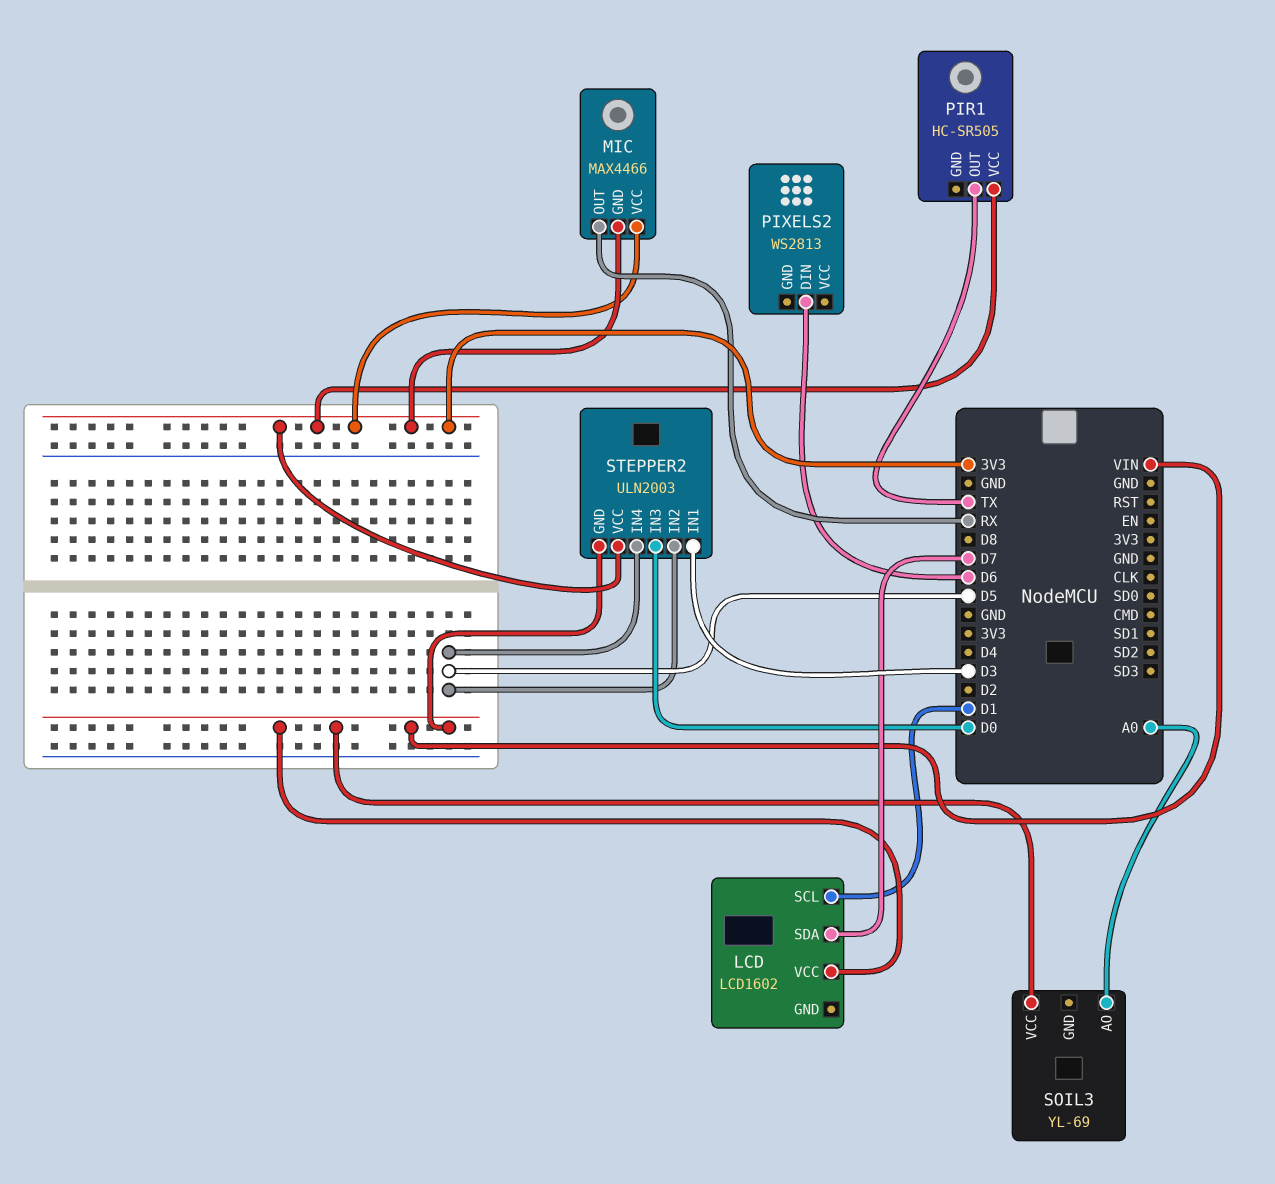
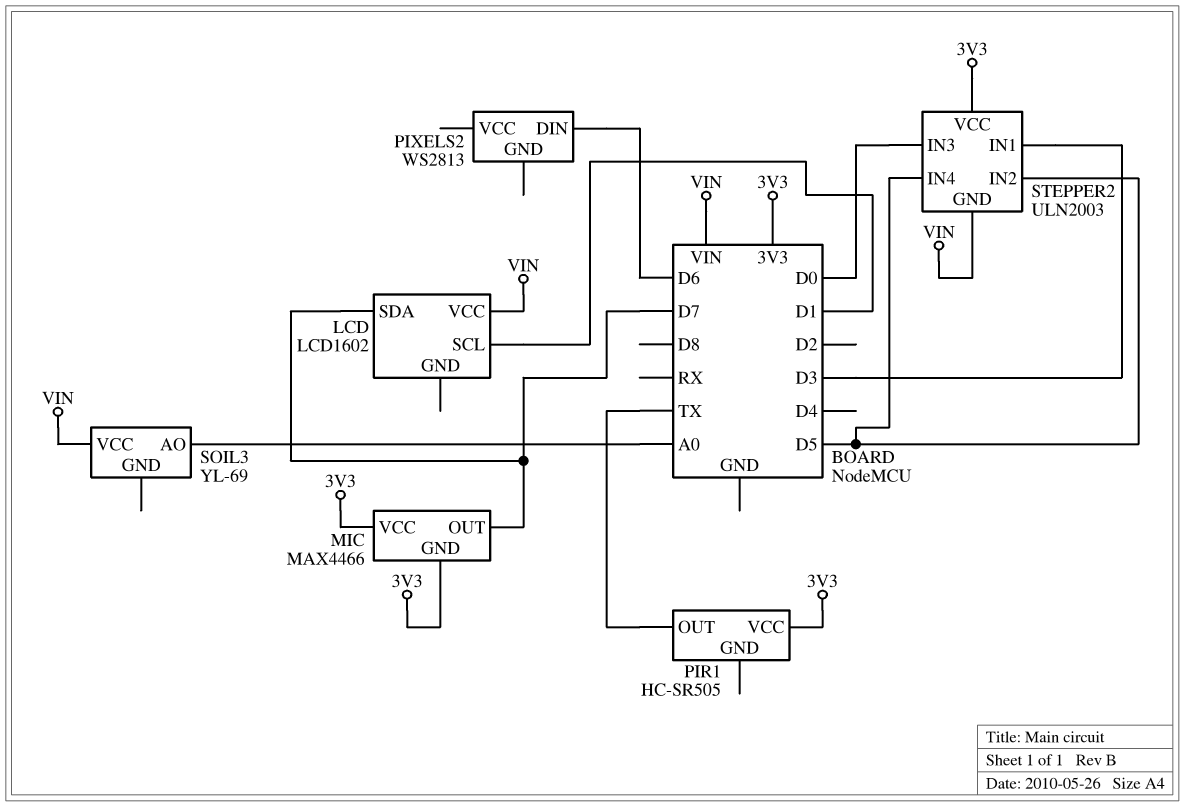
MIC pin OUT: RX -> D7

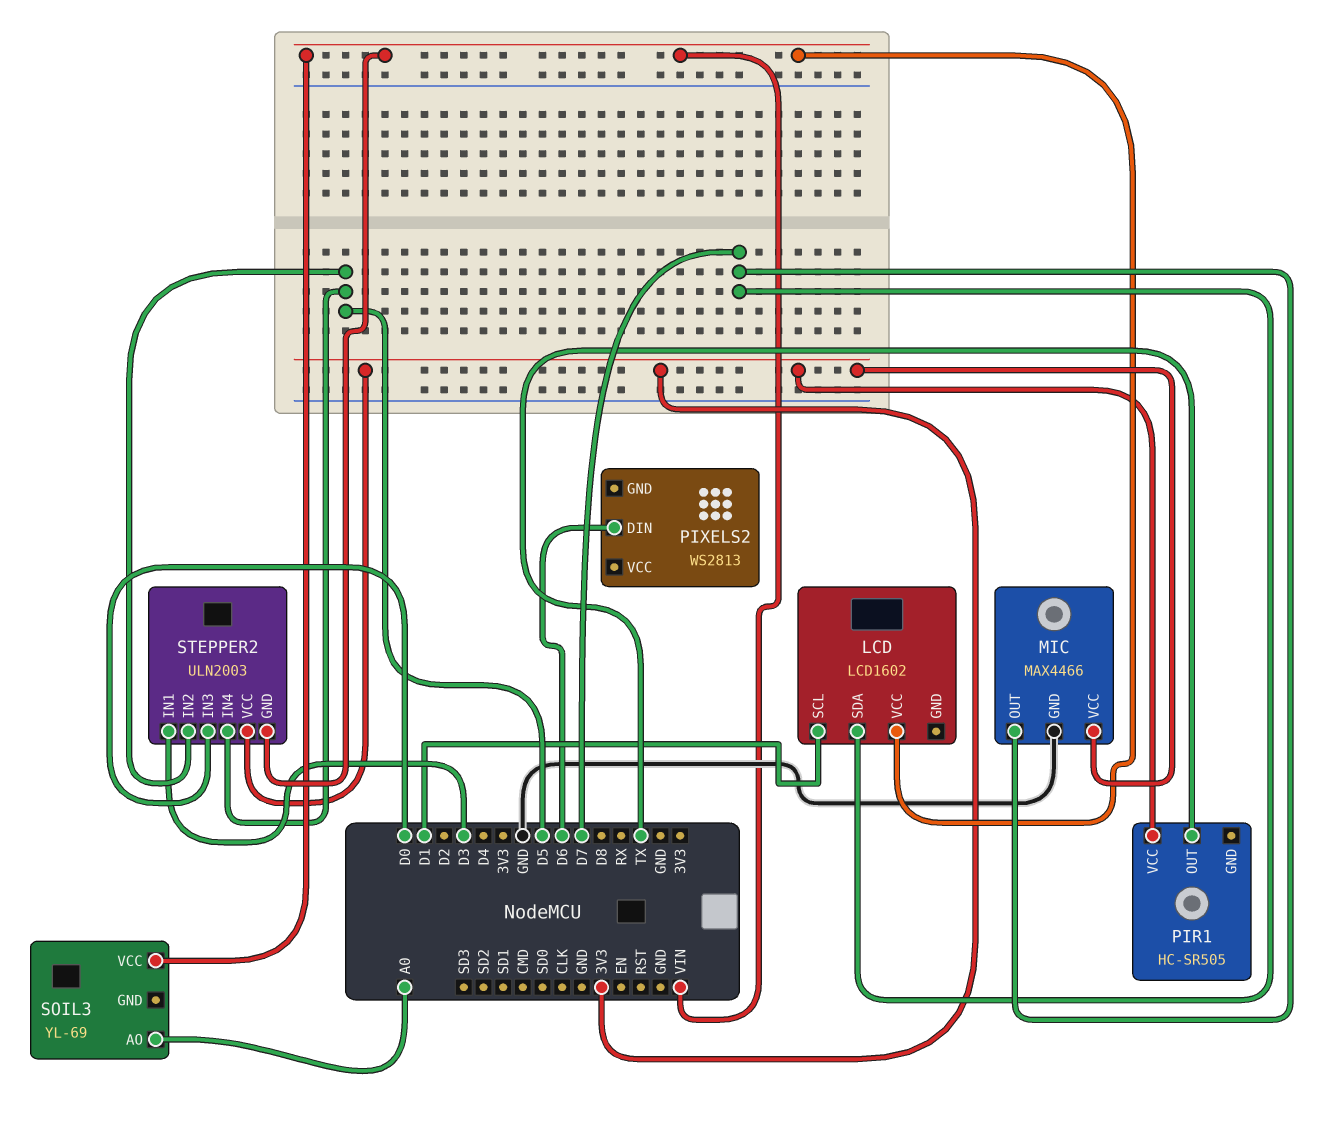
MIC pin GND: 3V3 -> GND

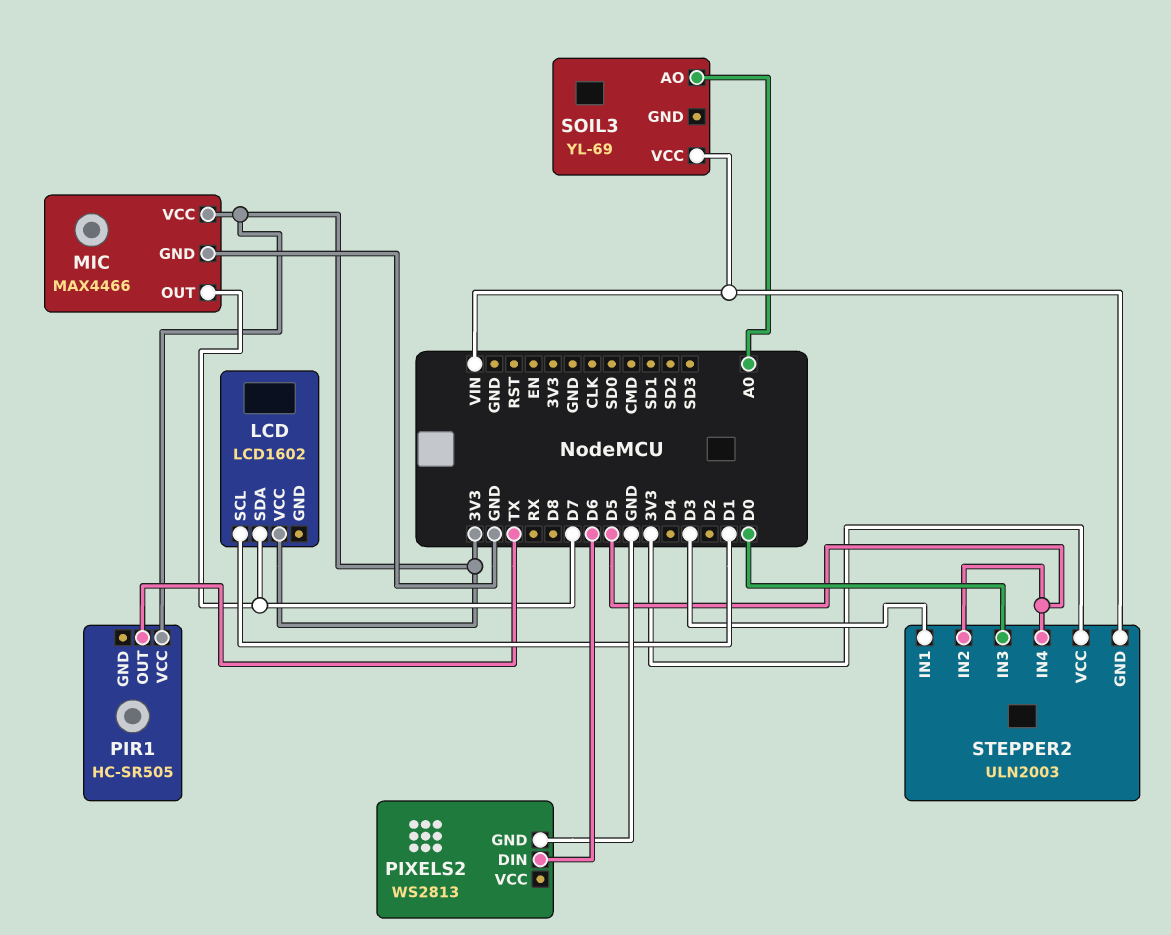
LCD pin VCC: VIN -> 3V3
PIXELS2 pin GND: none -> GND

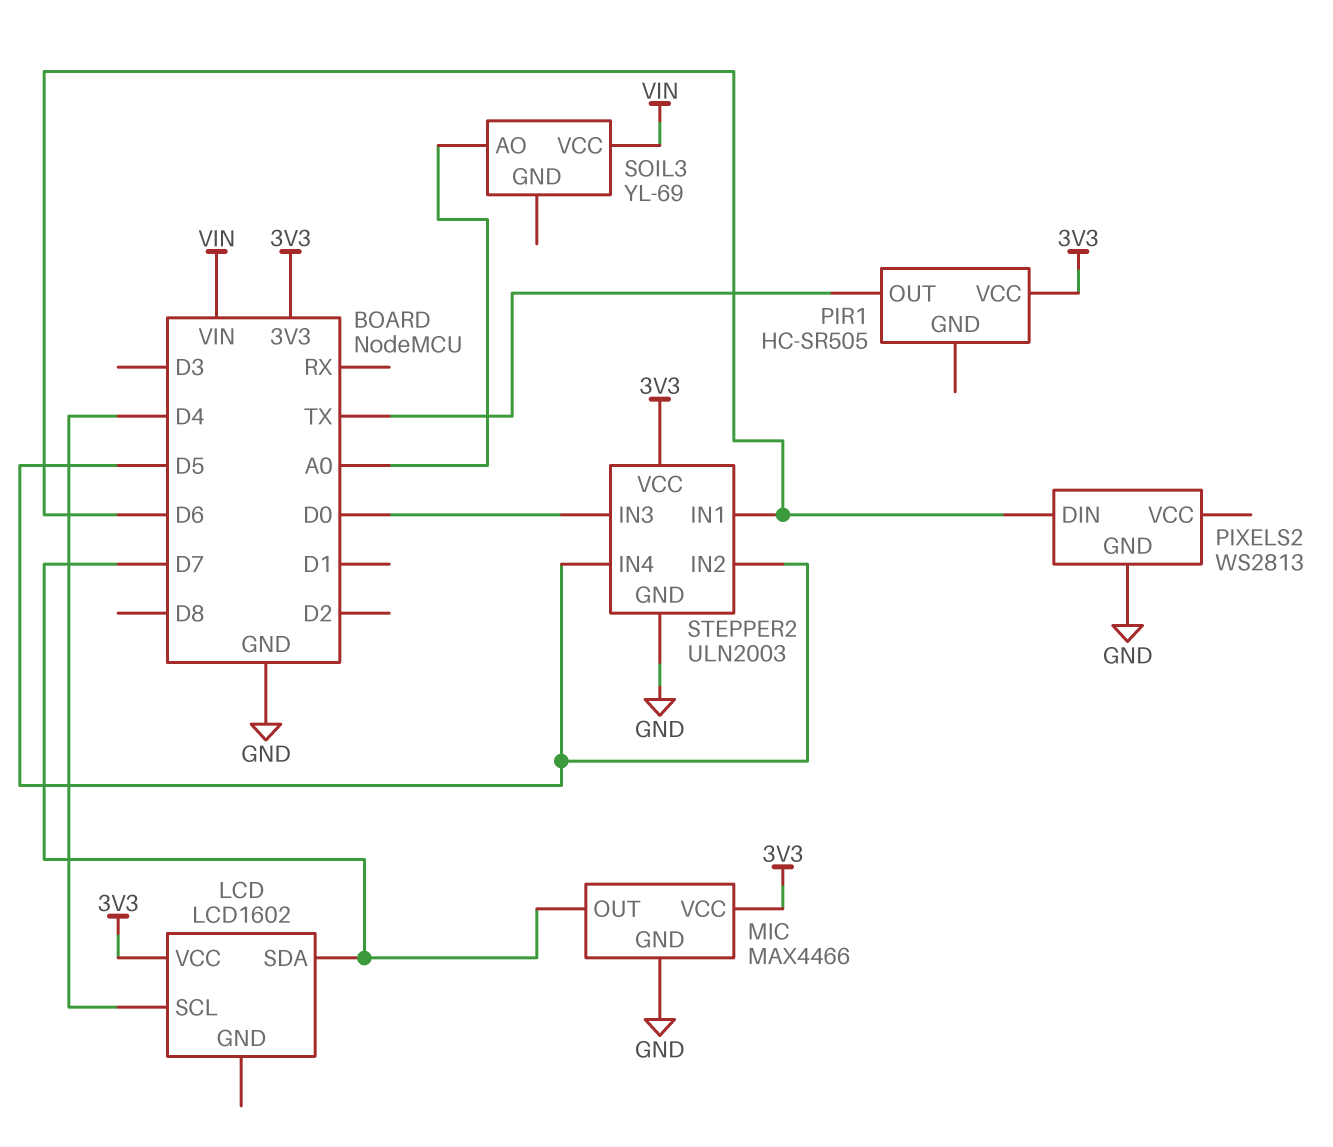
LCD pin SCL: D1 -> D4
STEPPER2 pin GND: VIN -> GND
STEPPER2 pin IN1: D3 -> D6

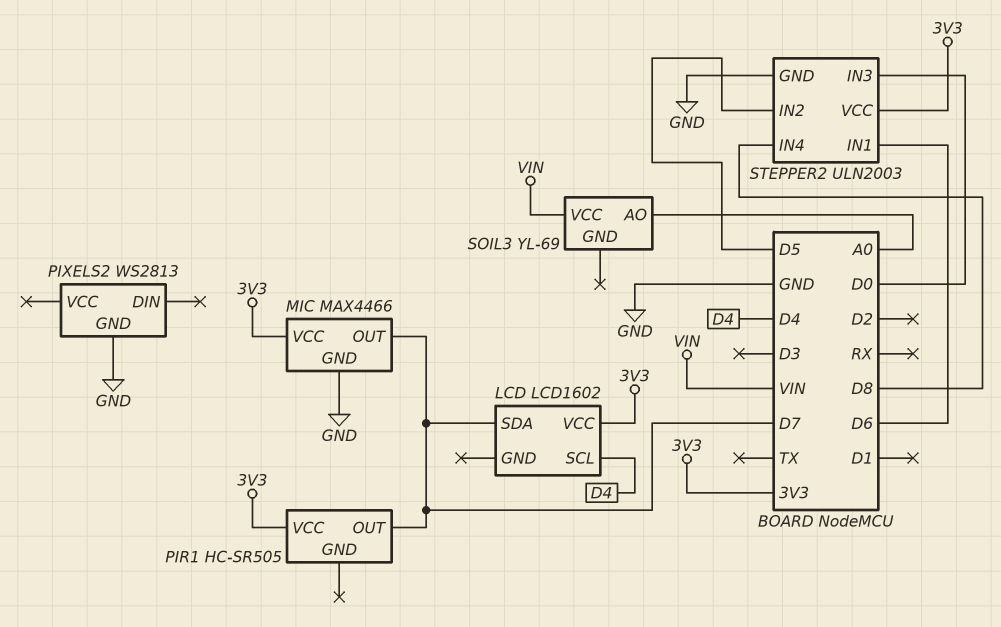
PIR1 pin OUT: TX -> D7
PIXELS2 pin DIN: D6 -> none
STEPPER2 pin IN4: D5 -> D8

